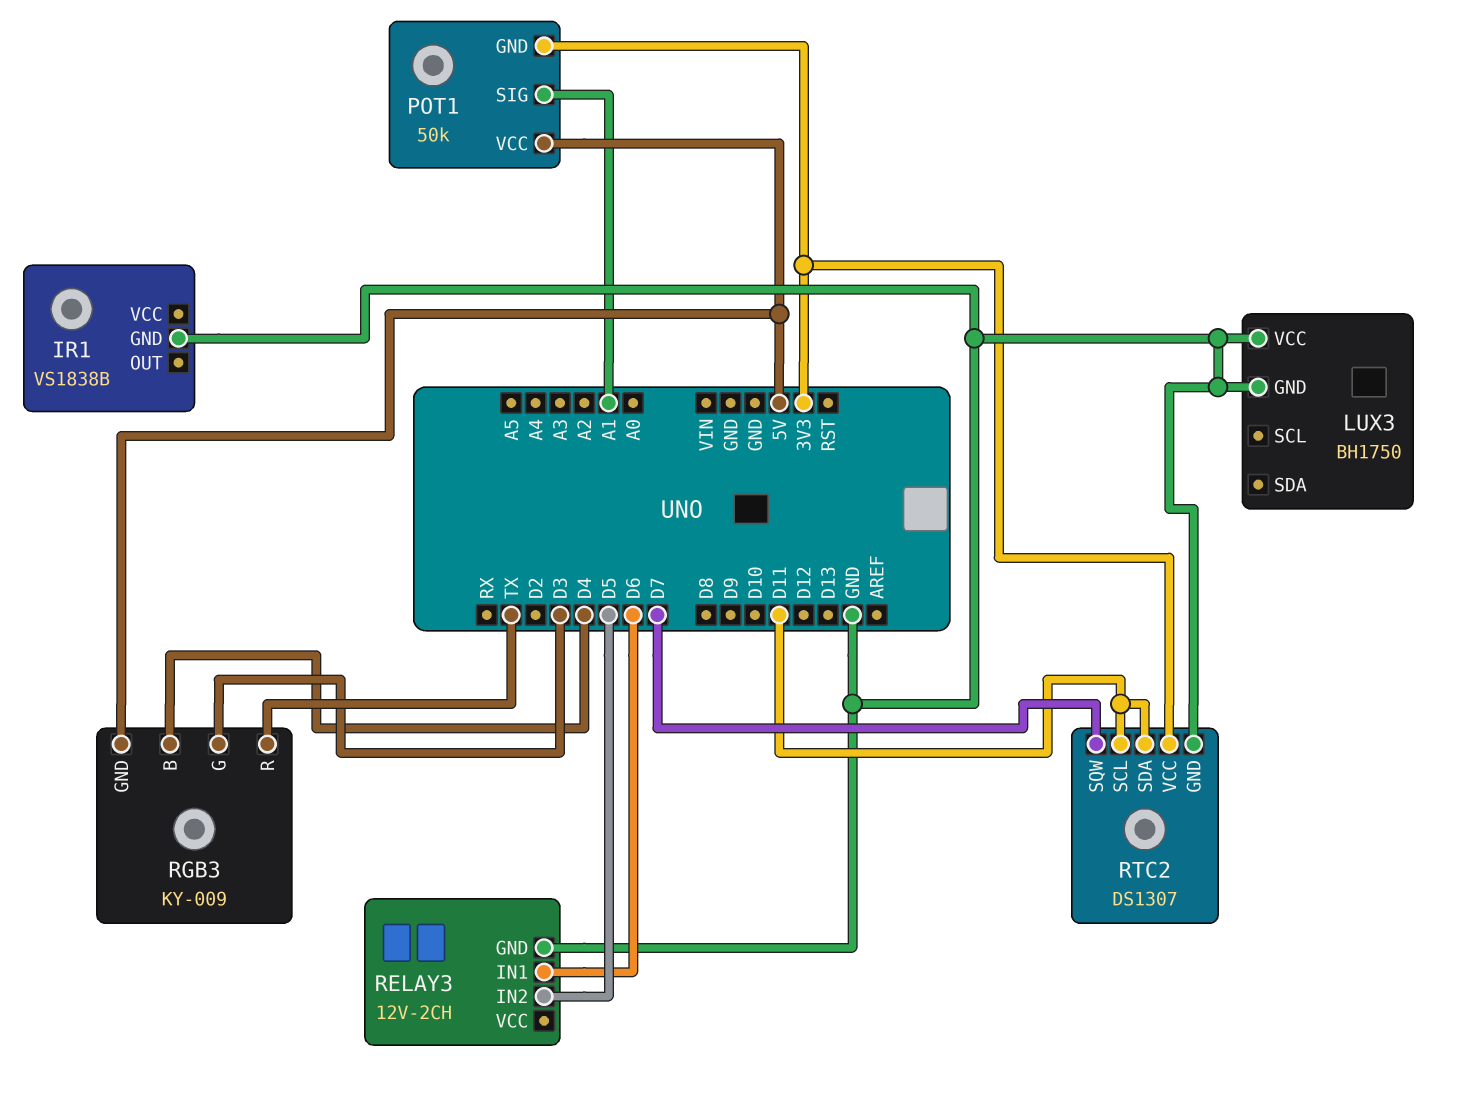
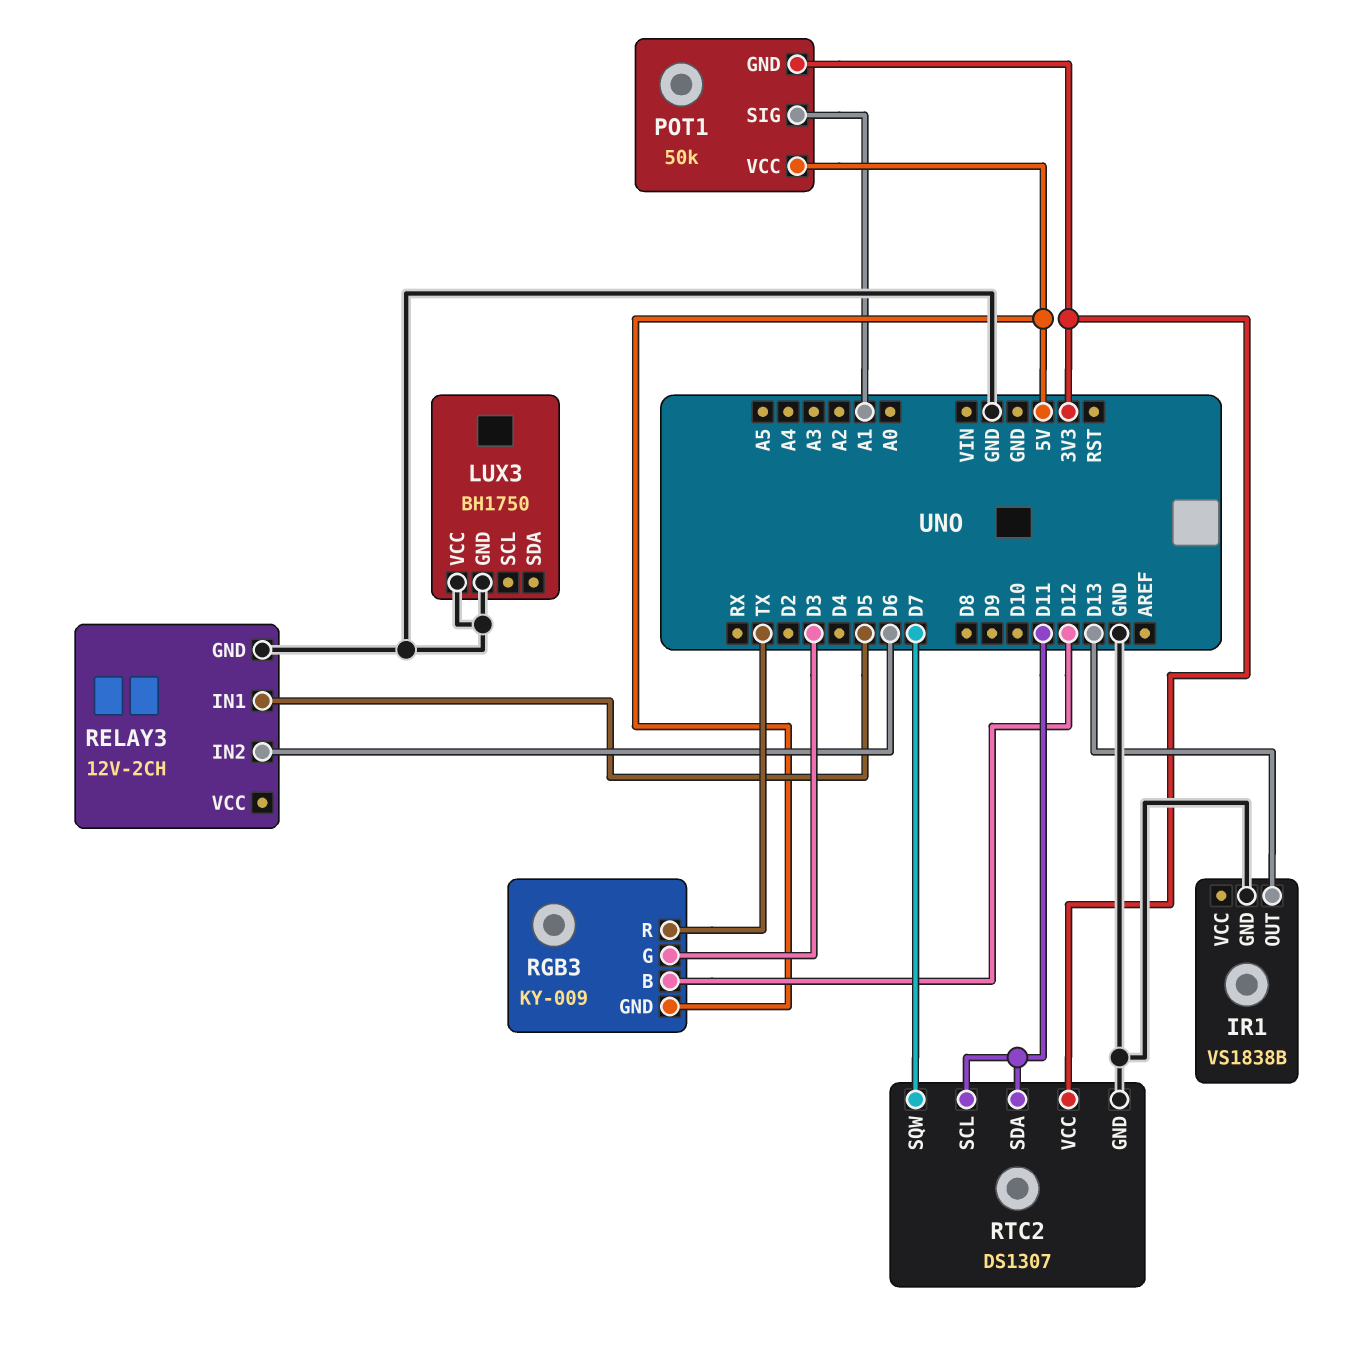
IR1 pin OUT: none -> D13
RELAY3 pin IN1: D6 -> D5
RELAY3 pin IN2: D5 -> D6
RGB3 pin B: D4 -> D12

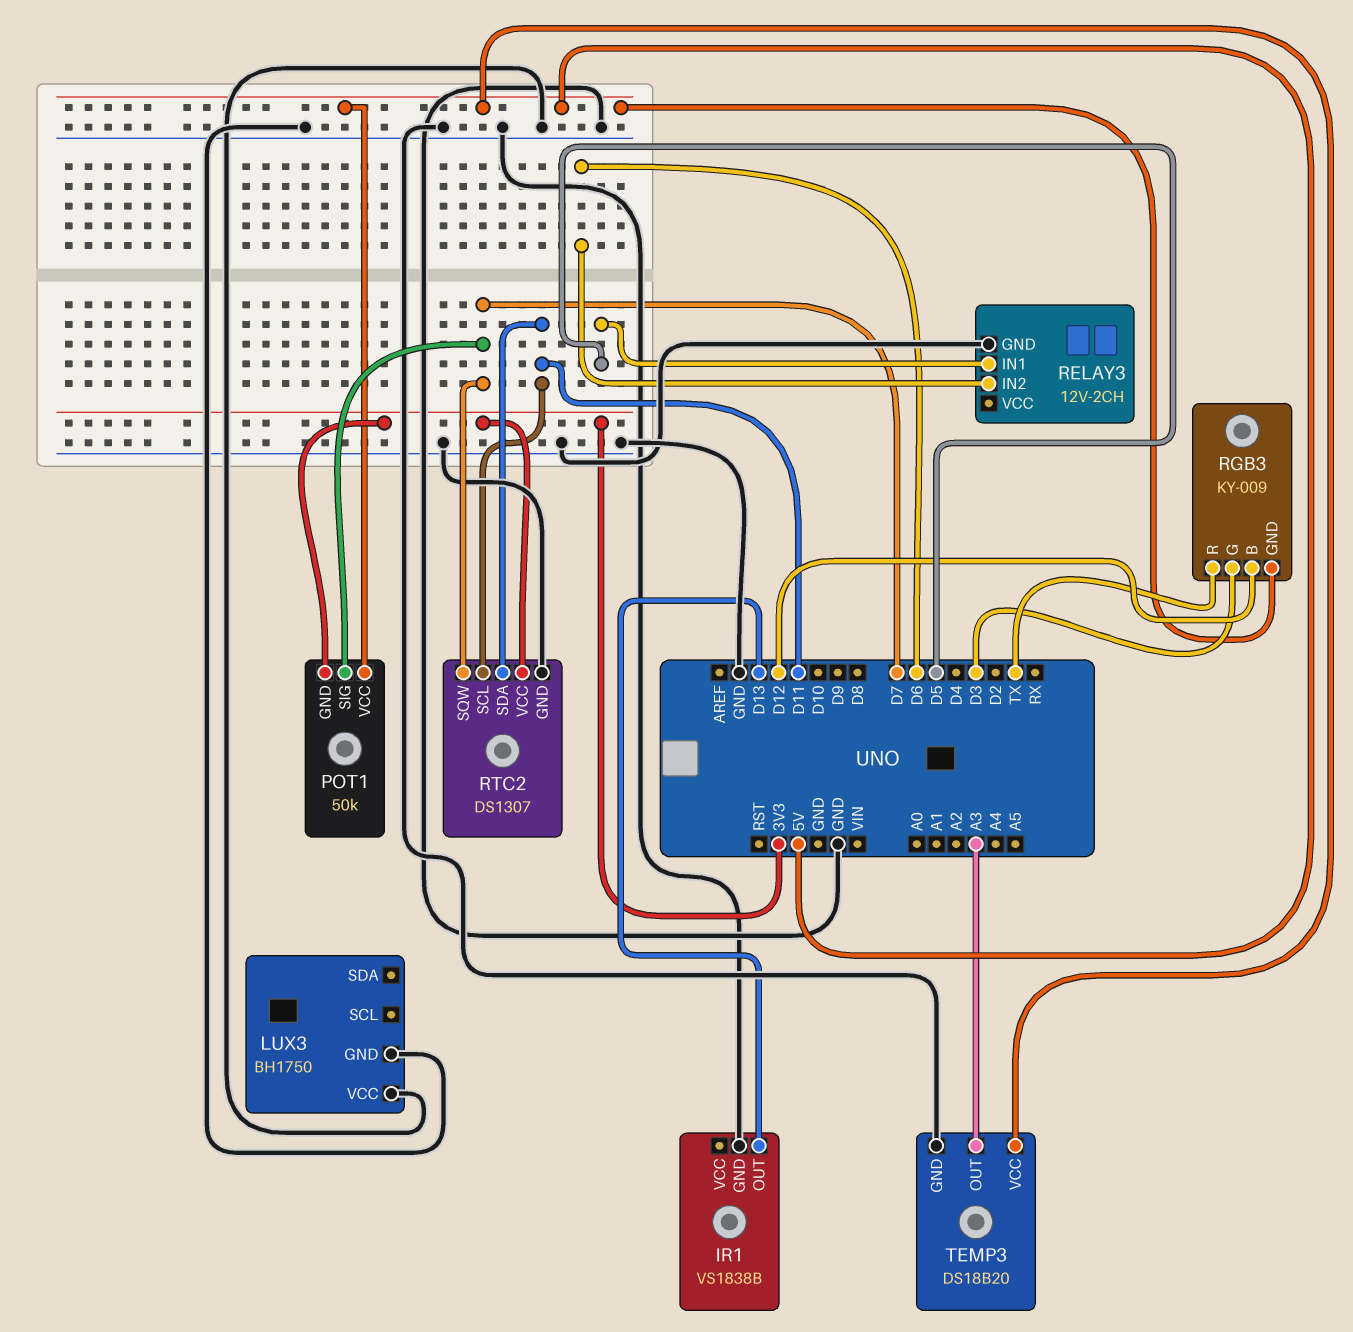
POT1 pin SIG: A1 -> D7
TEMP3: none -> DS18B20
TEMP3 pin GND: none -> GND
TEMP3 pin OUT: none -> A3
TEMP3 pin VCC: none -> 5V

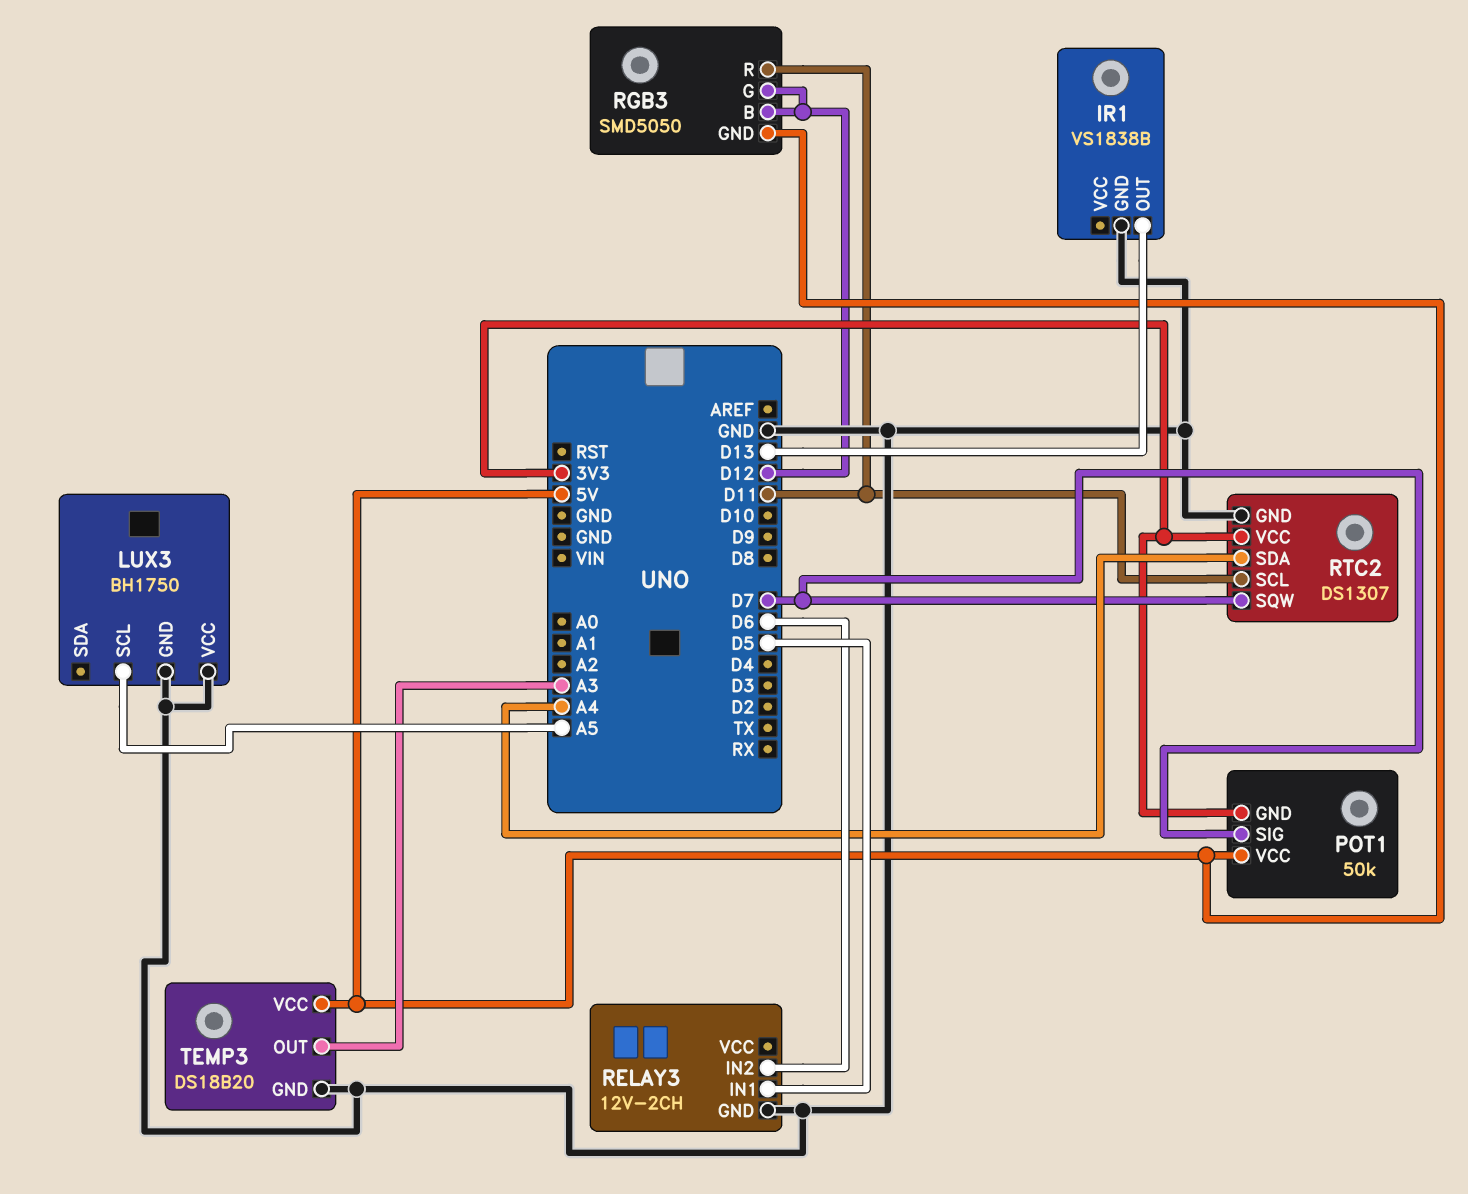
LUX3 pin SCL: none -> A5
RGB3: KY-009 -> SMD5050
RGB3 pin G: D3 -> D12
RGB3 pin R: TX -> D11
RTC2 pin SDA: D11 -> A4

